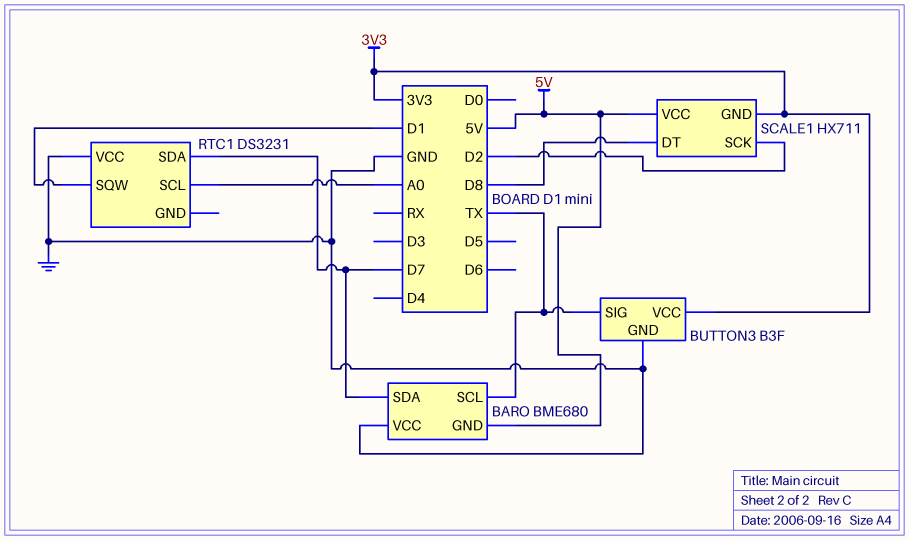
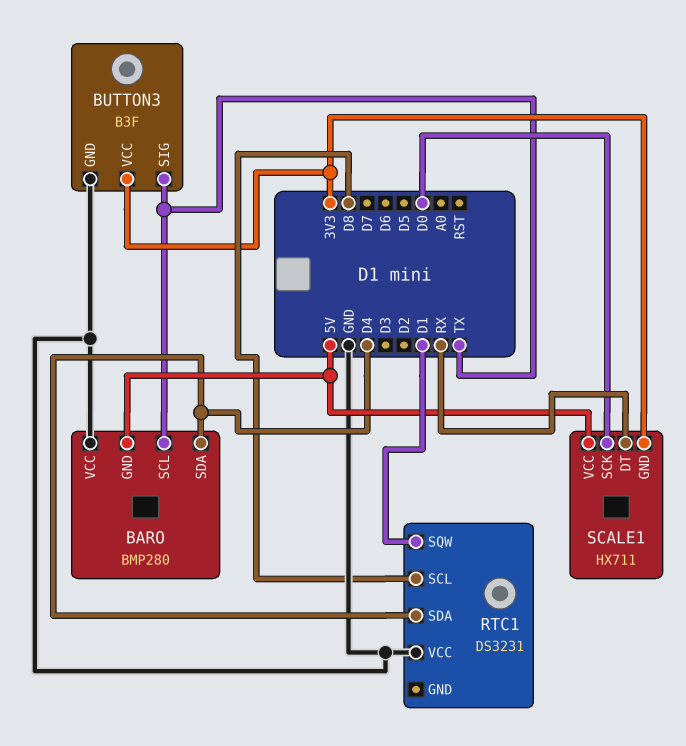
BARO: BME680 -> BMP280
BARO pin SDA: D7 -> D4
RTC1 pin SCL: A0 -> D8
RTC1 pin SDA: D7 -> D4
SCALE1 pin DT: D8 -> RX
SCALE1 pin SCK: D2 -> D0

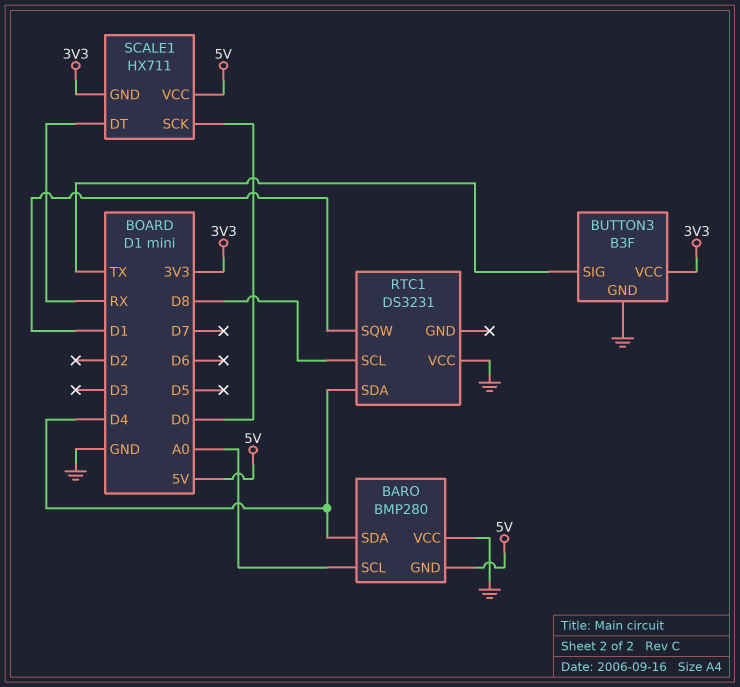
BARO pin SCL: TX -> A0

